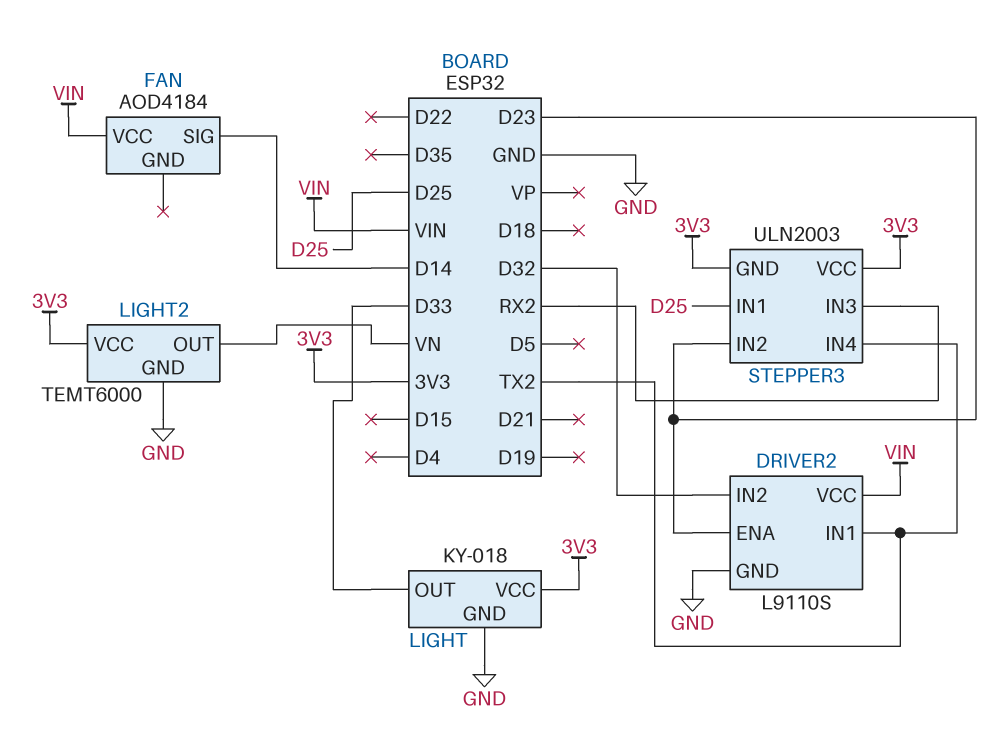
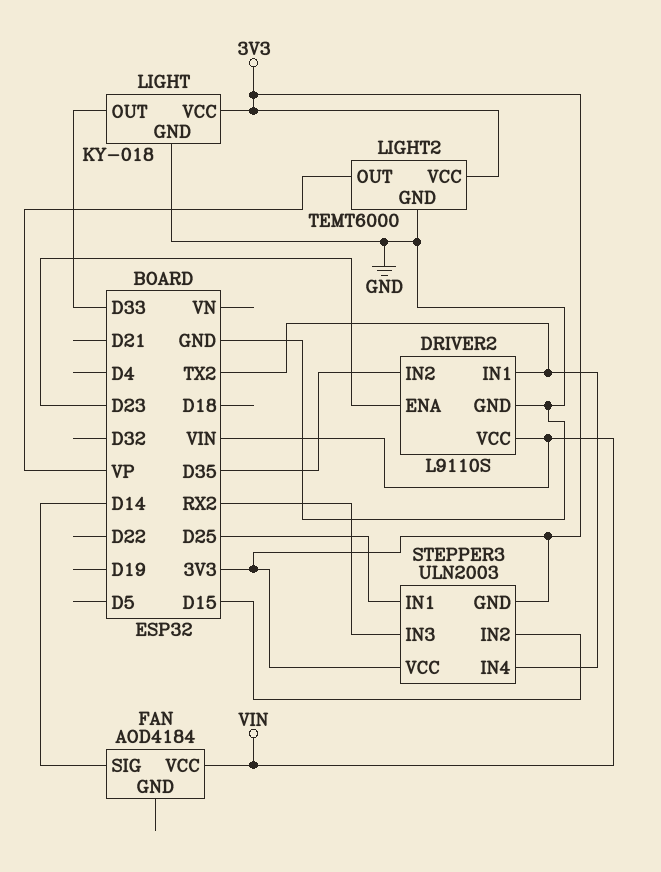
DRIVER2 pin IN2: D32 -> D35
LIGHT2 pin OUT: VN -> VP
STEPPER3 pin IN2: D23 -> D15

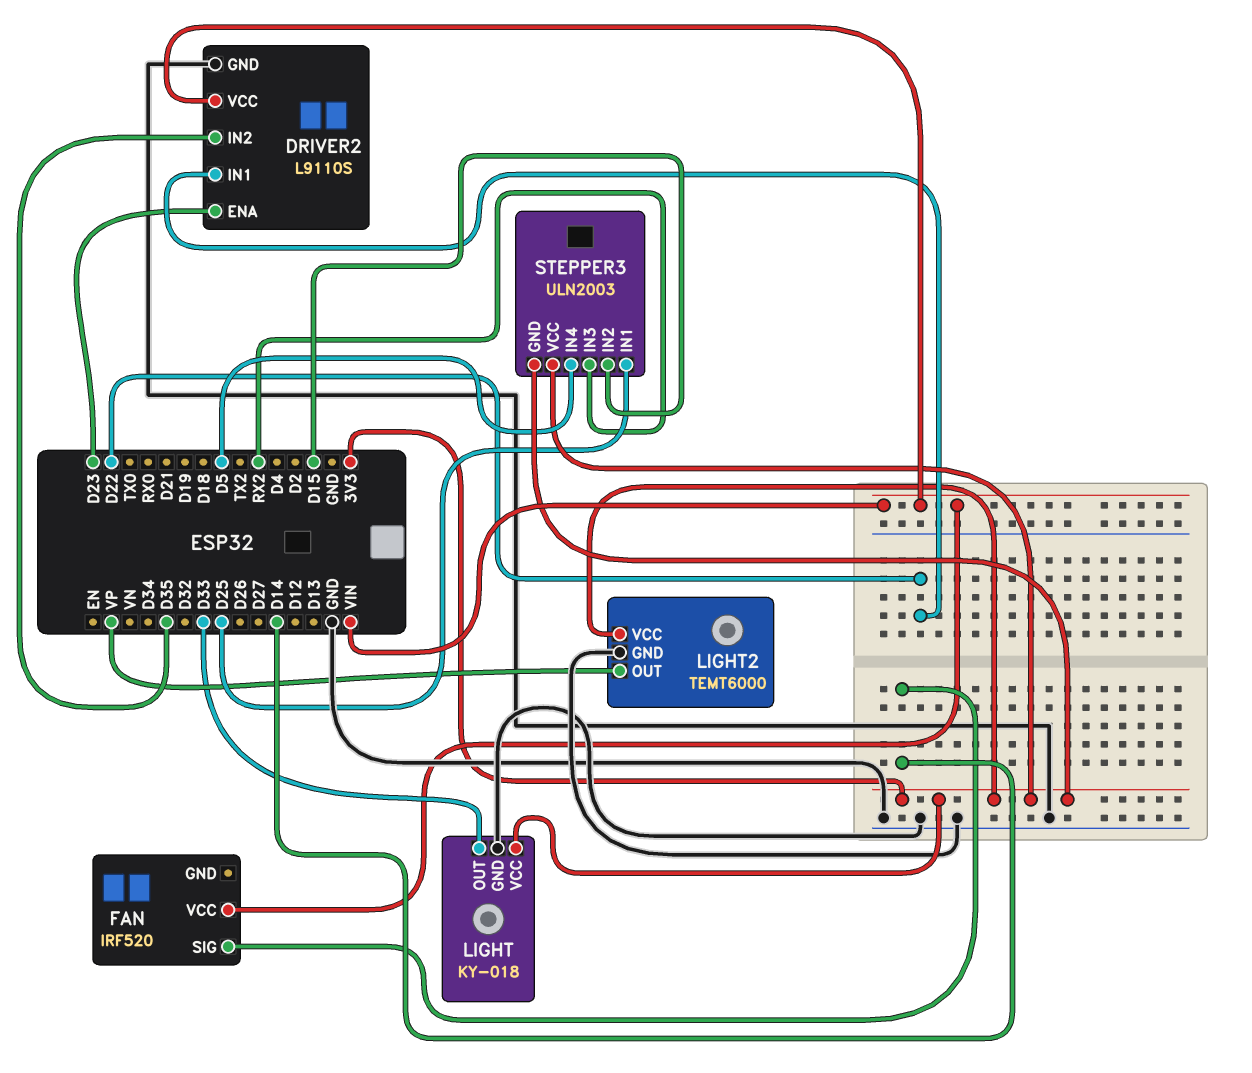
DRIVER2 pin IN1: TX2 -> D22
FAN: AOD4184 -> IRF520
STEPPER3 pin IN4: TX2 -> D5

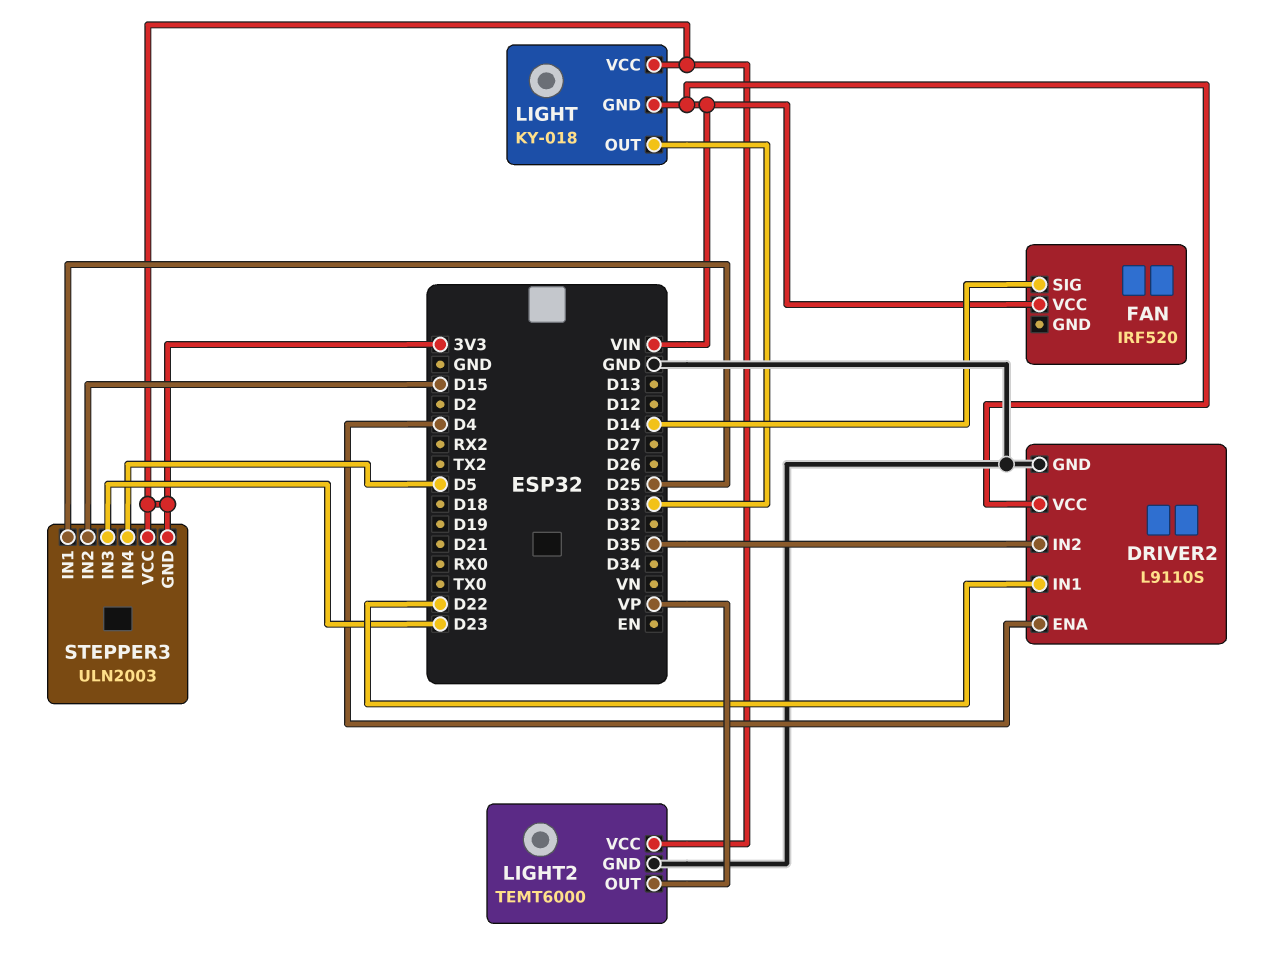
DRIVER2 pin ENA: D23 -> D4
LIGHT pin GND: GND -> VIN
STEPPER3 pin IN3: RX2 -> D23

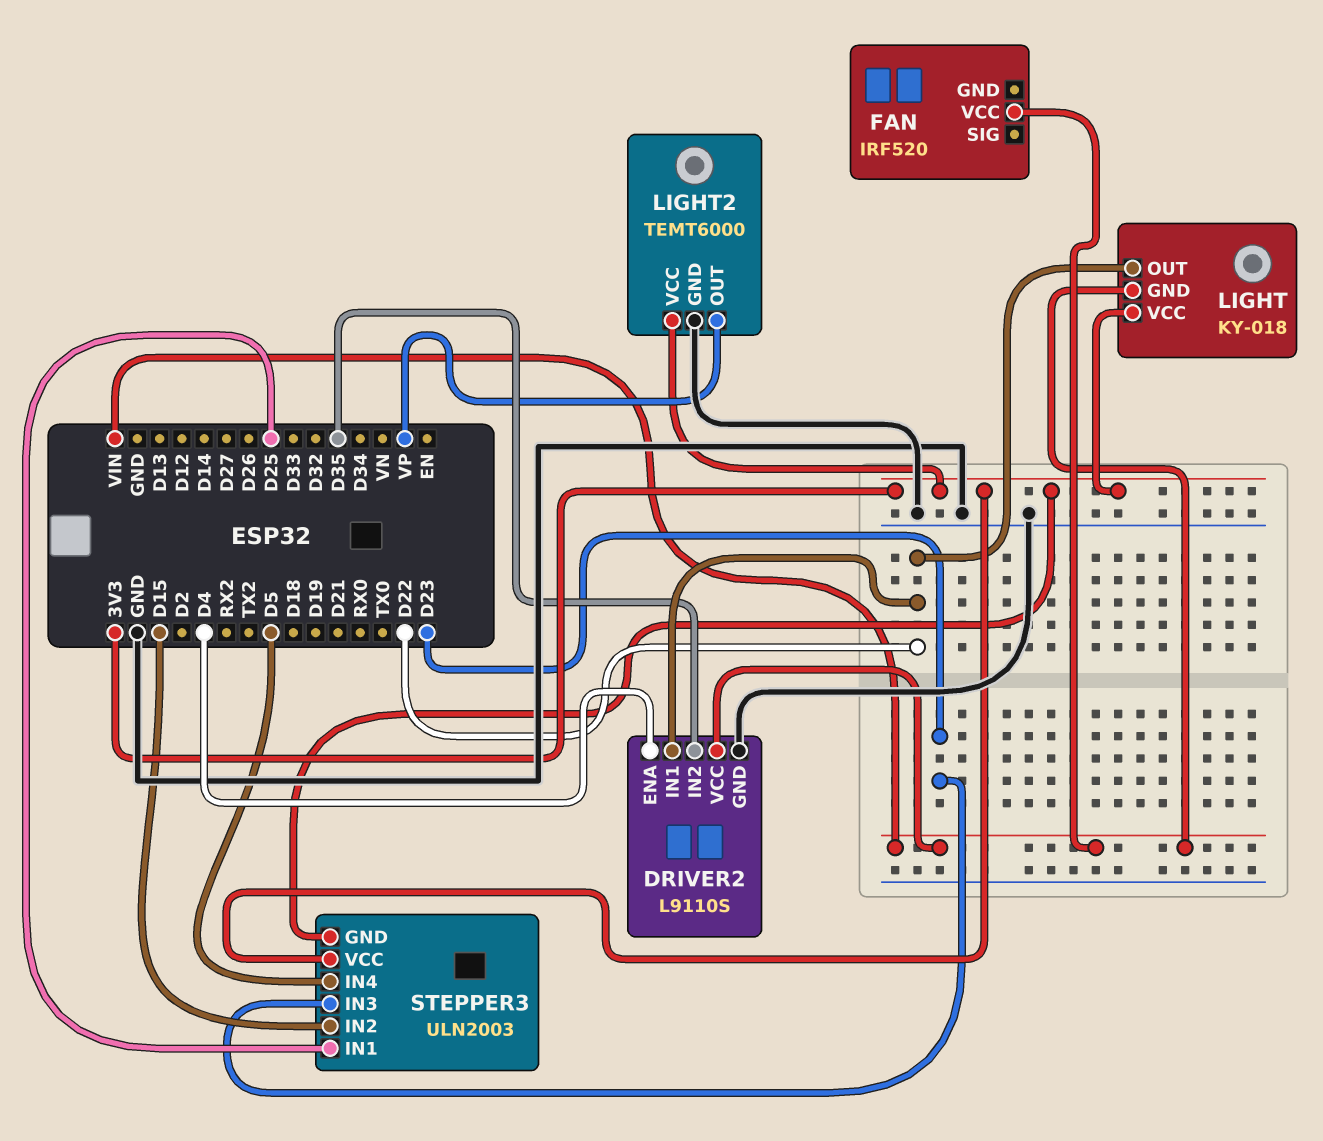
FAN pin SIG: D14 -> none
LIGHT pin OUT: D33 -> D22

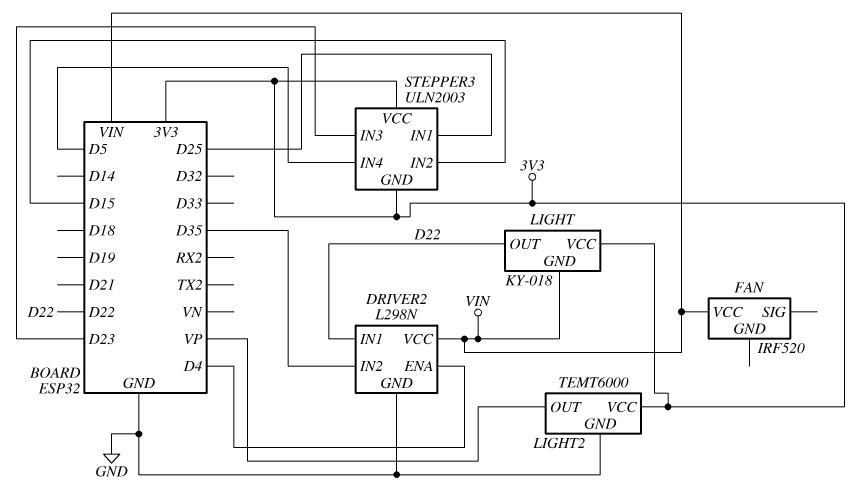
DRIVER2: L9110S -> L298N

